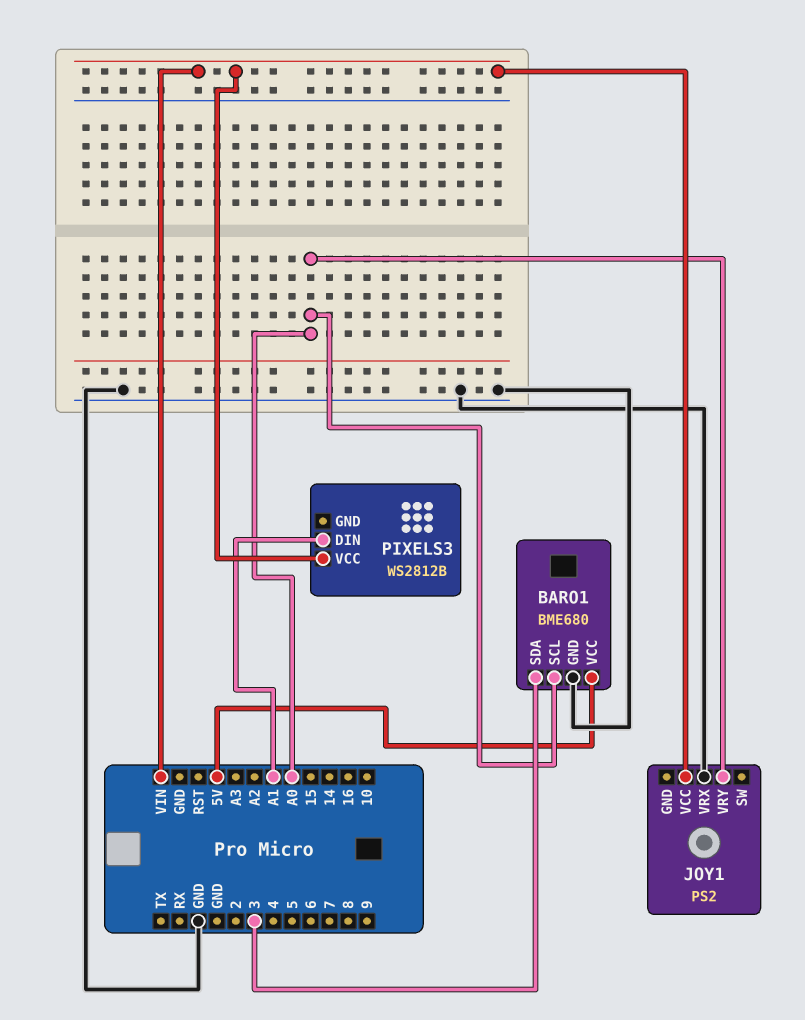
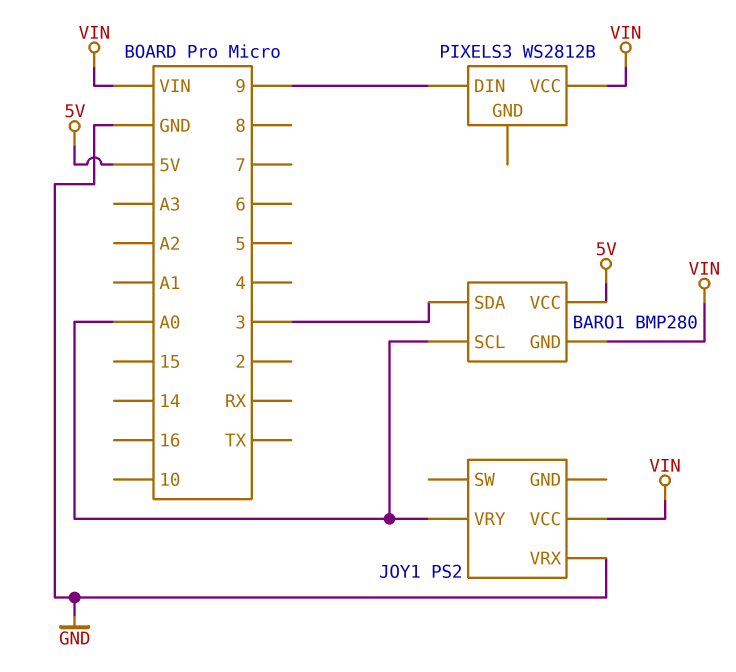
BARO1: BME680 -> BMP280
BARO1 pin GND: GND -> VIN
PIXELS3 pin DIN: A1 -> 9

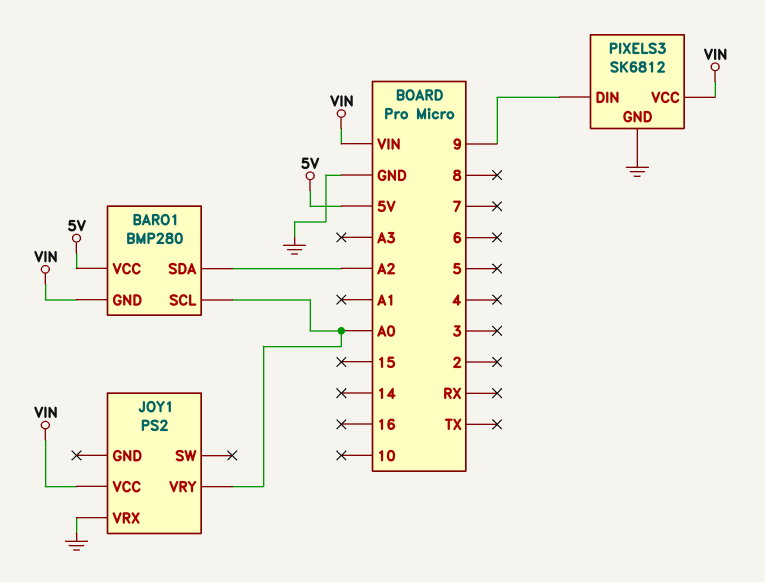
BARO1 pin SDA: 3 -> A2
PIXELS3: WS2812B -> SK6812
PIXELS3 pin GND: none -> GND

